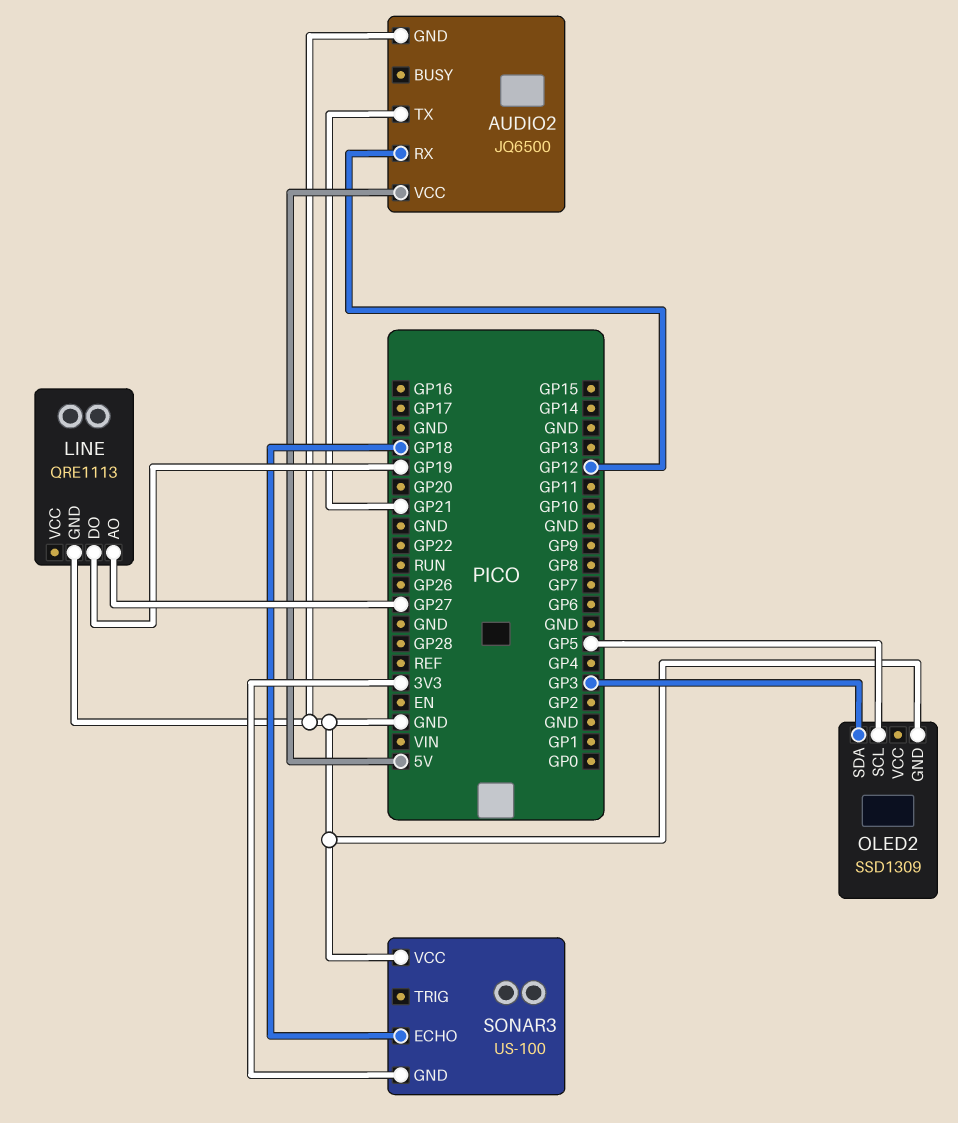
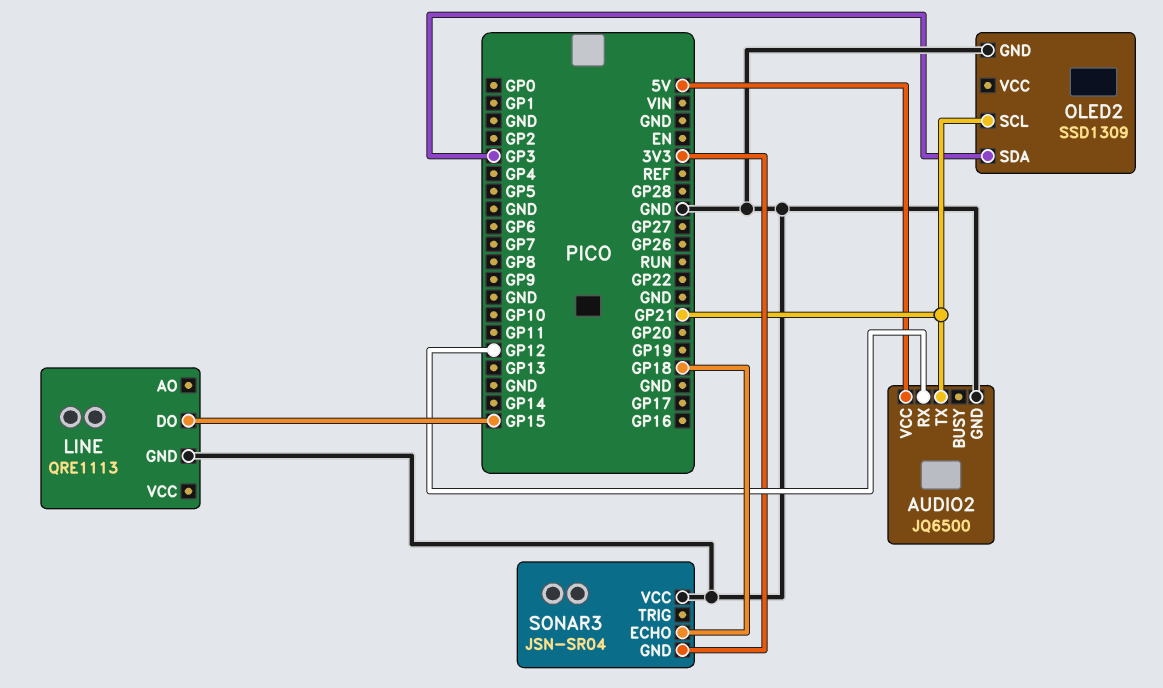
LINE pin AO: GP27 -> none
LINE pin DO: GP19 -> GP15
OLED2 pin SCL: GP5 -> GP21
SONAR3: US-100 -> JSN-SR04

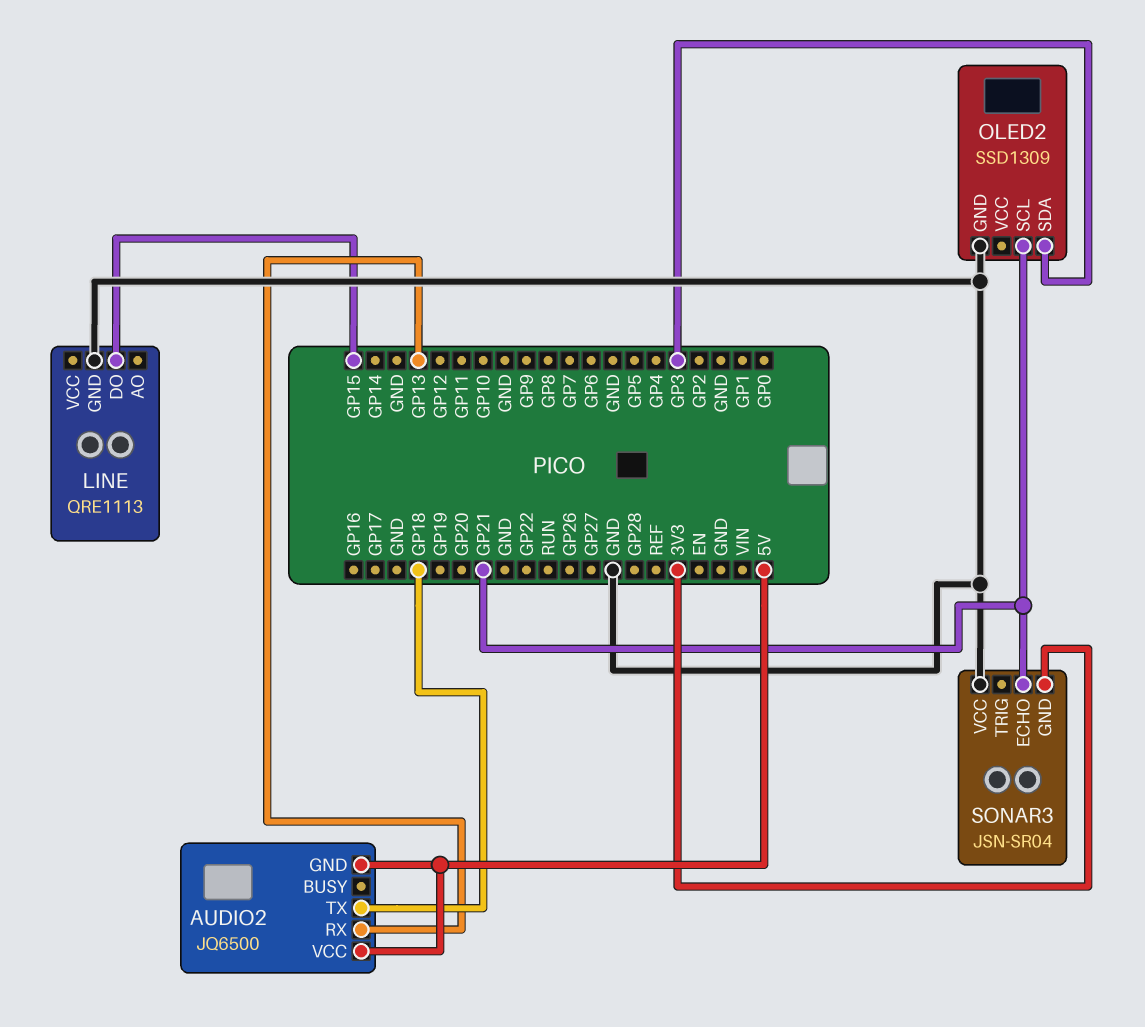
AUDIO2 pin GND: GND -> 5V
AUDIO2 pin RX: GP12 -> GP13
AUDIO2 pin TX: GP21 -> GP18
SONAR3 pin ECHO: GP18 -> GP21

